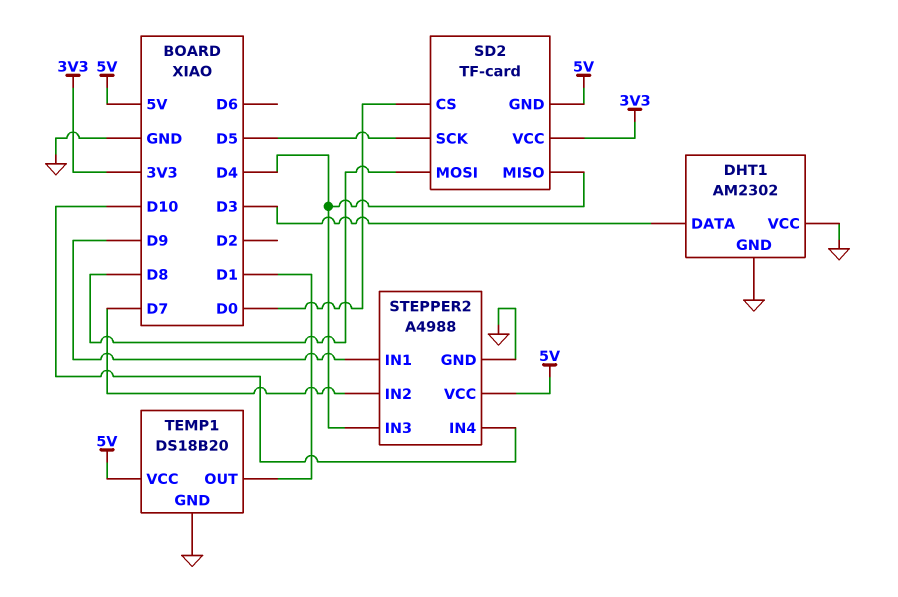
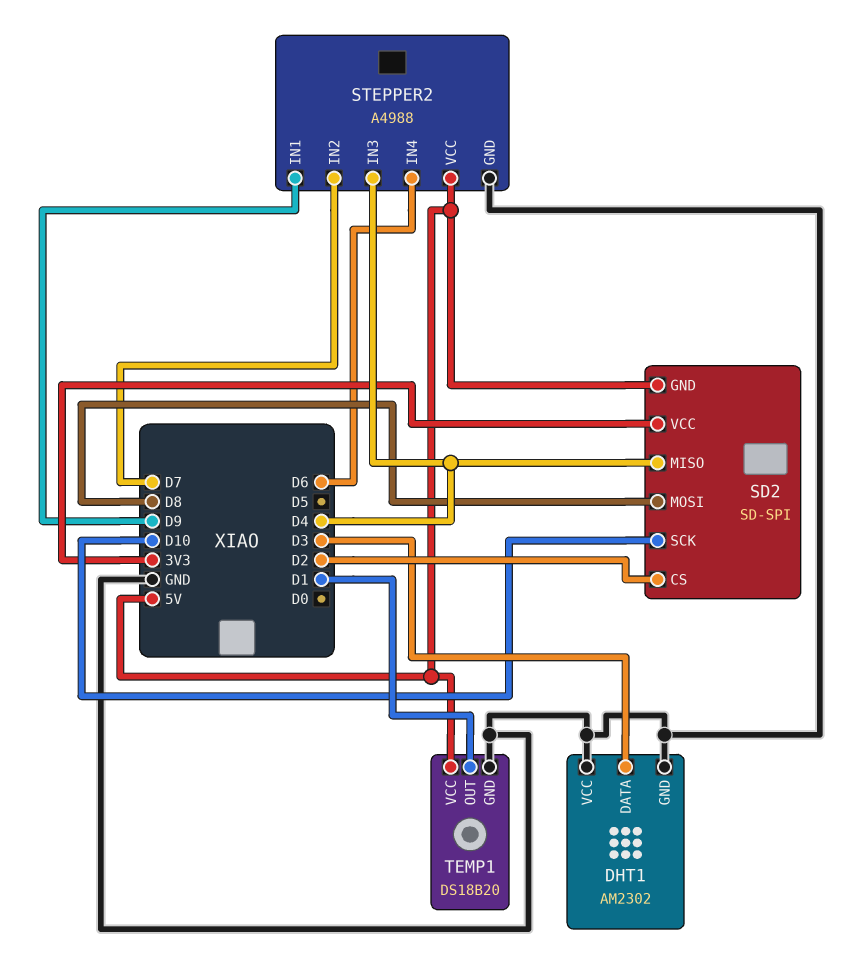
SD2: TF-card -> SD-SPI
SD2 pin CS: D0 -> D2
SD2 pin SCK: D5 -> D10
STEPPER2 pin IN4: D10 -> D6

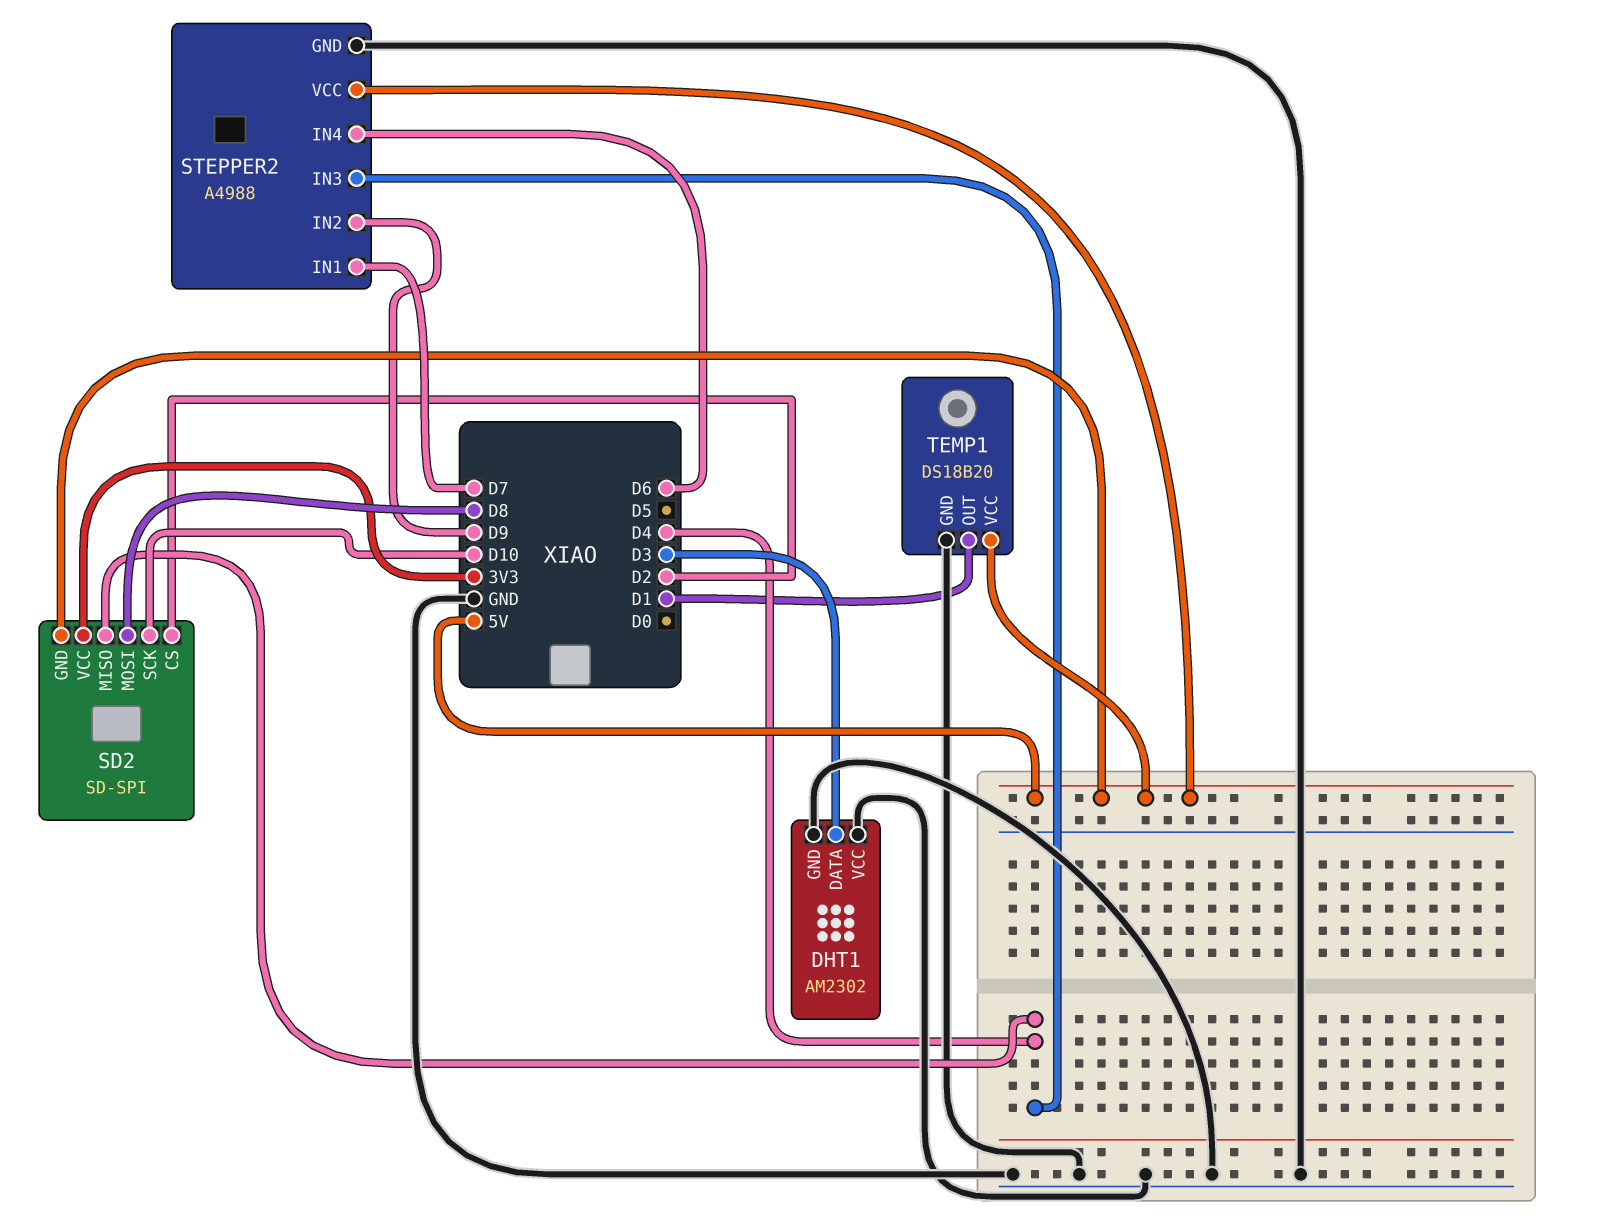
STEPPER2 pin IN1: D9 -> D7
STEPPER2 pin IN2: D7 -> D9

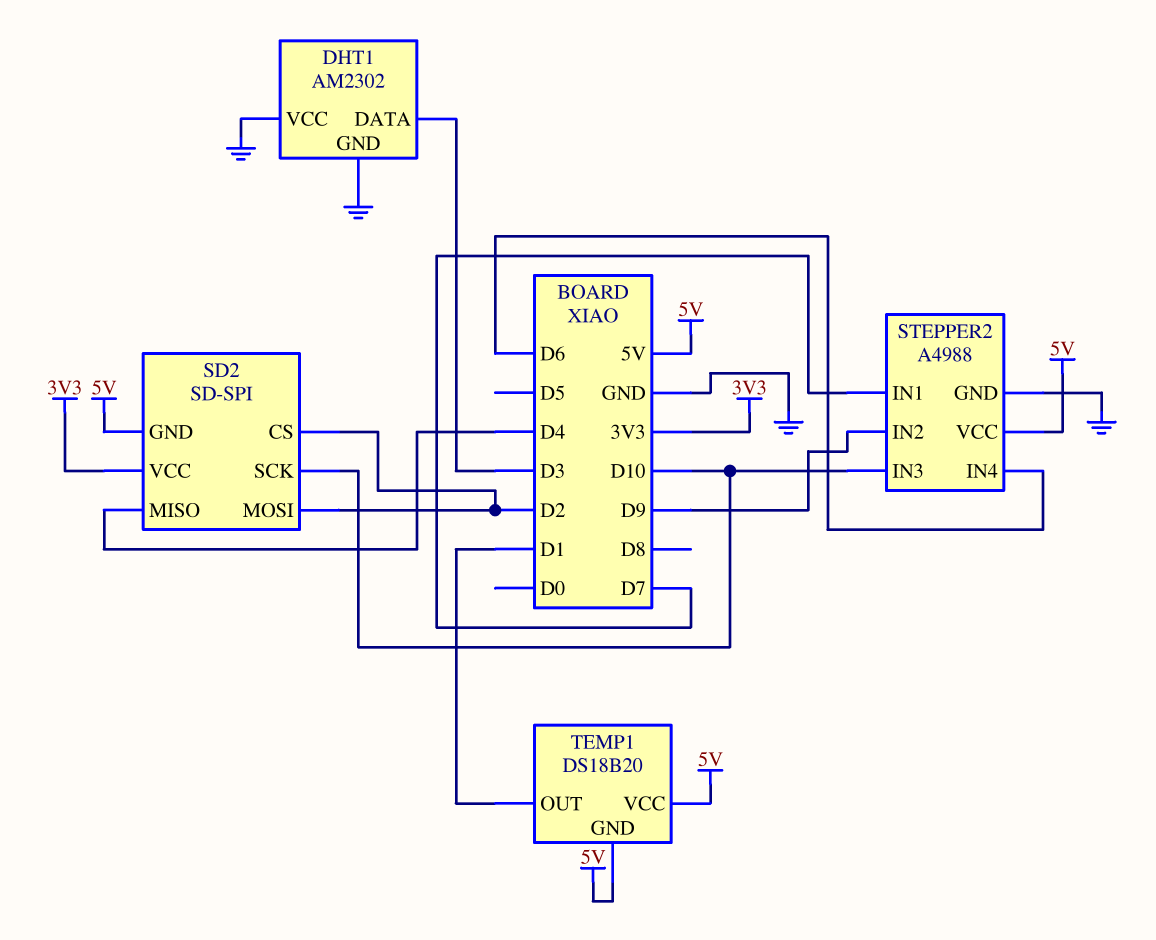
SD2 pin MOSI: D8 -> D2
STEPPER2 pin IN3: D4 -> D10
TEMP1 pin GND: GND -> 5V

